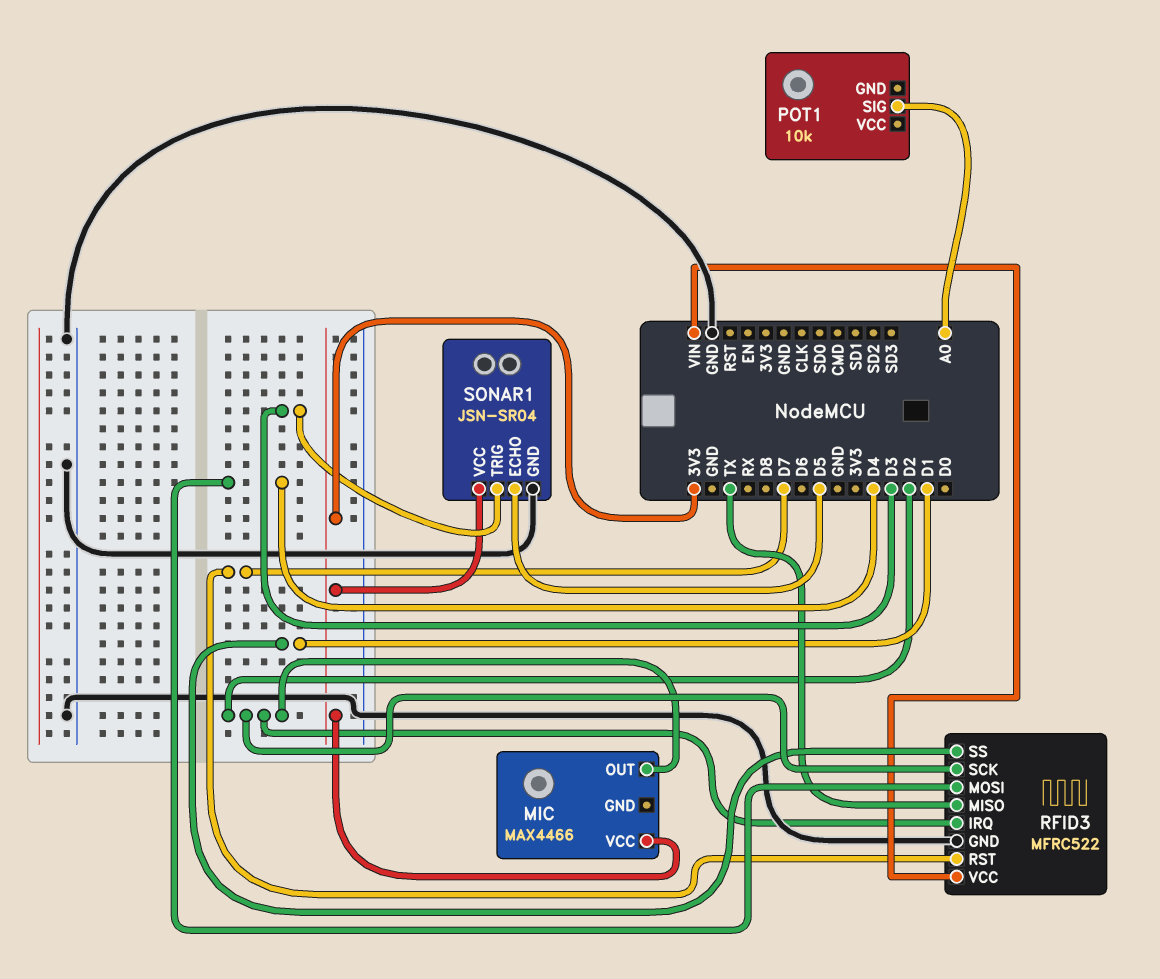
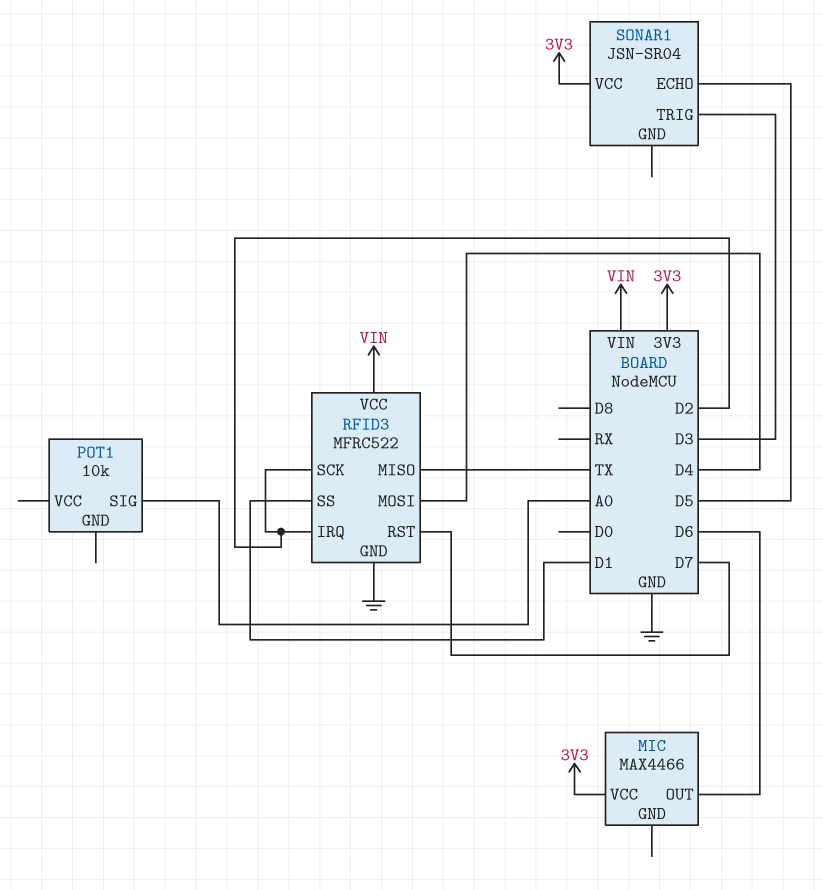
MIC pin OUT: D2 -> D6
SONAR1 pin GND: GND -> none

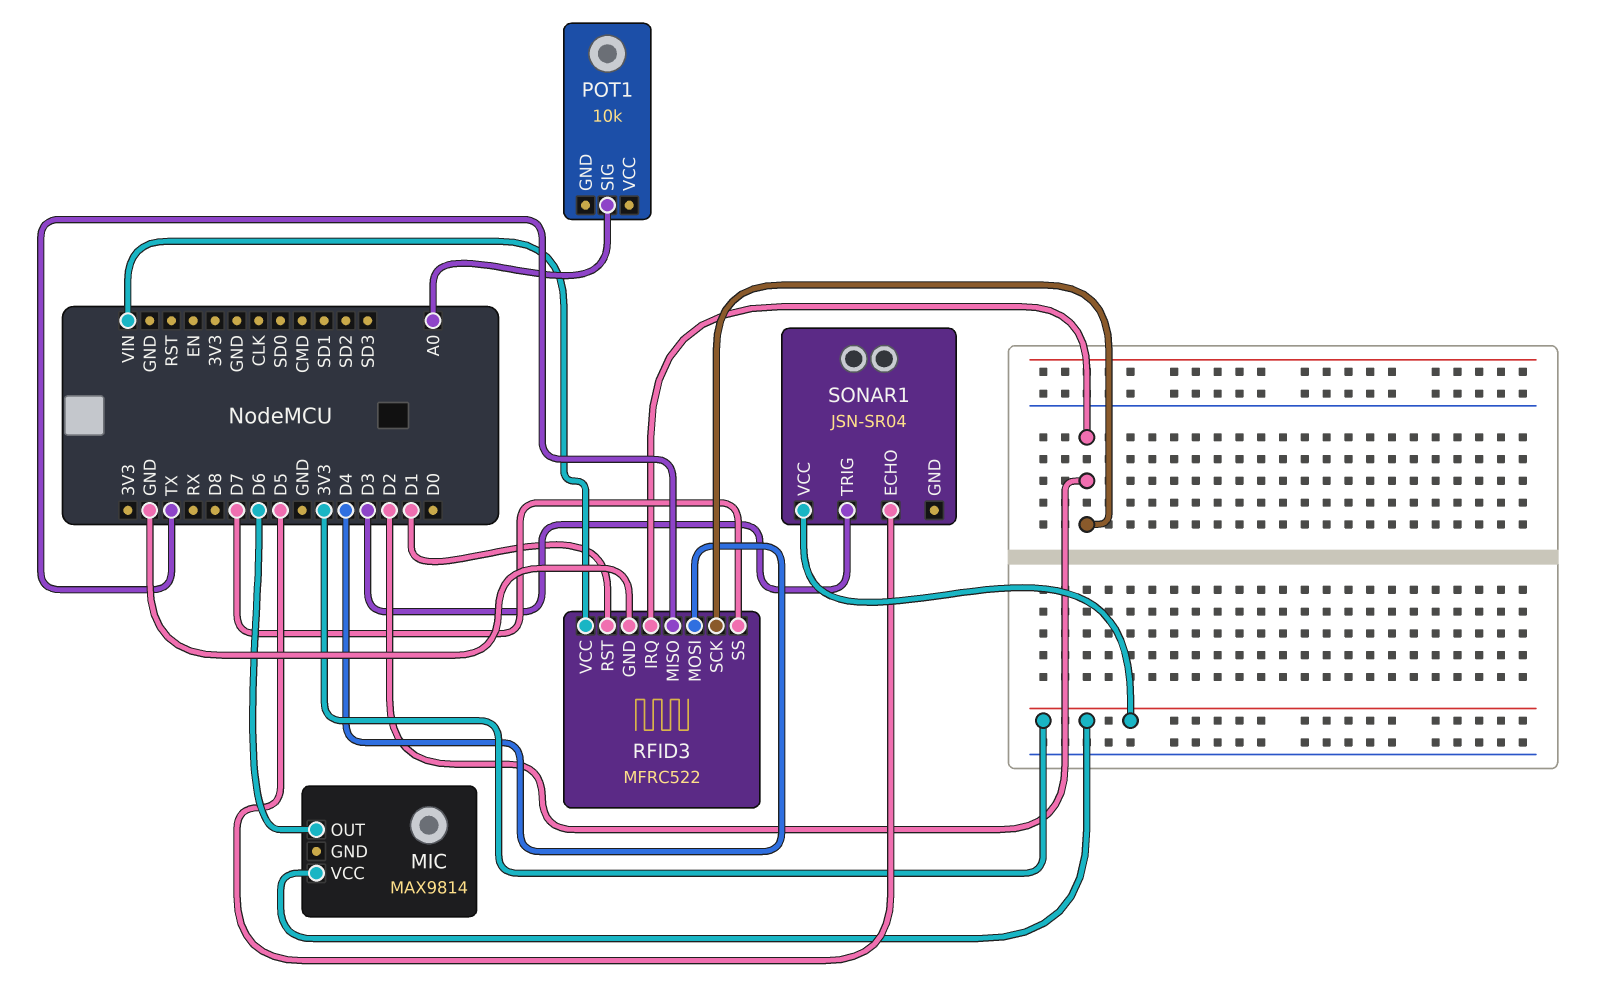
MIC: MAX4466 -> MAX9814
RFID3 pin RST: D7 -> D1
RFID3 pin SS: D1 -> D7

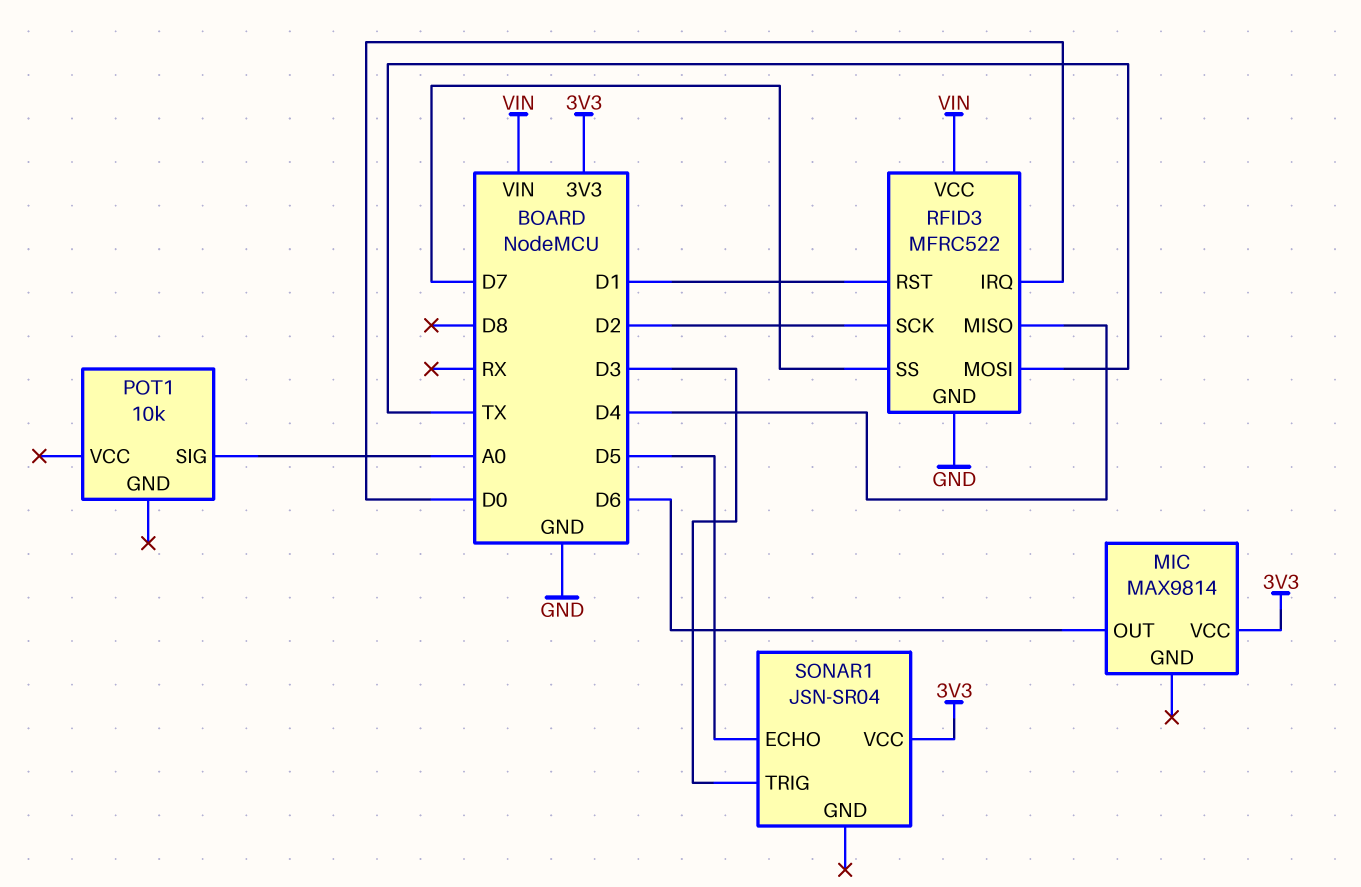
RFID3 pin IRQ: D2 -> D0
RFID3 pin MISO: TX -> D4
RFID3 pin MOSI: D4 -> TX

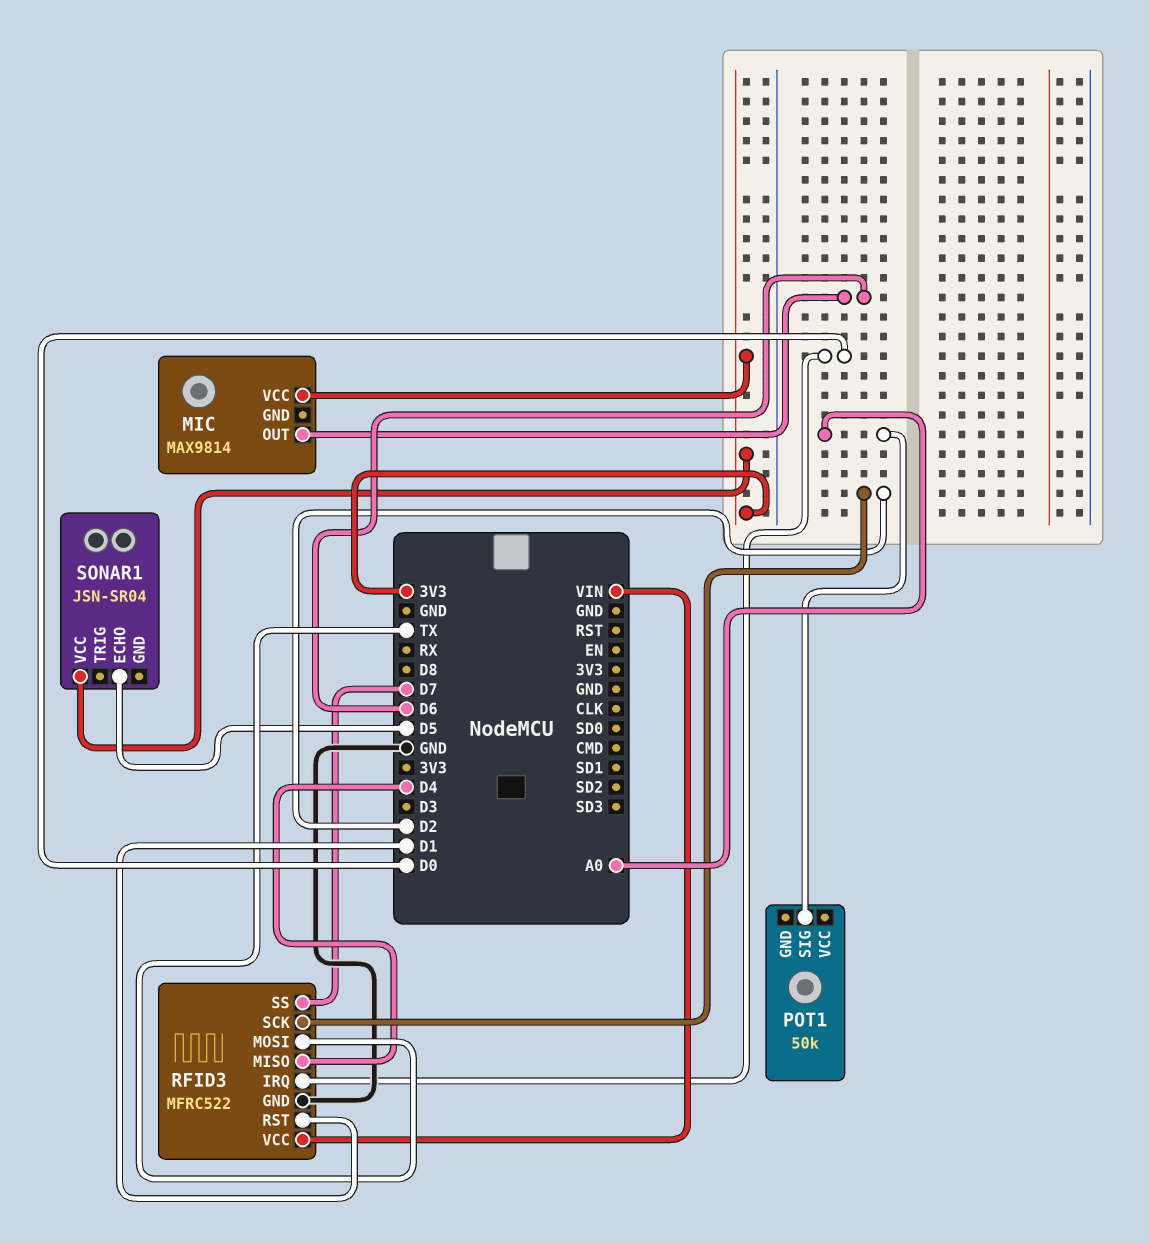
POT1: 10k -> 50k
SONAR1 pin TRIG: D3 -> none

